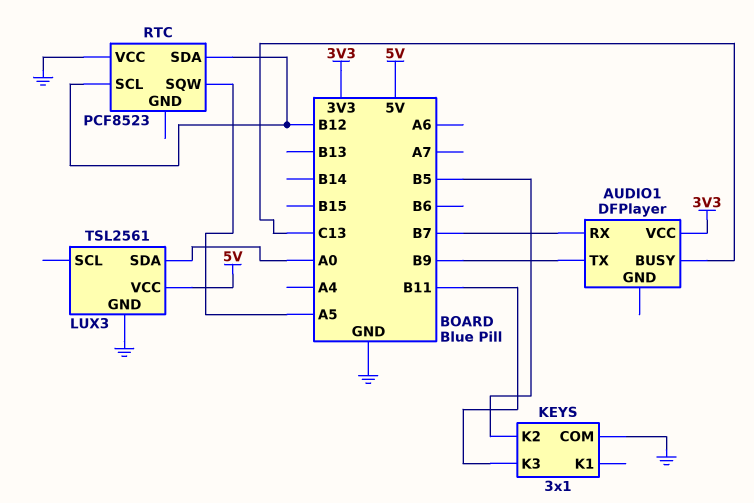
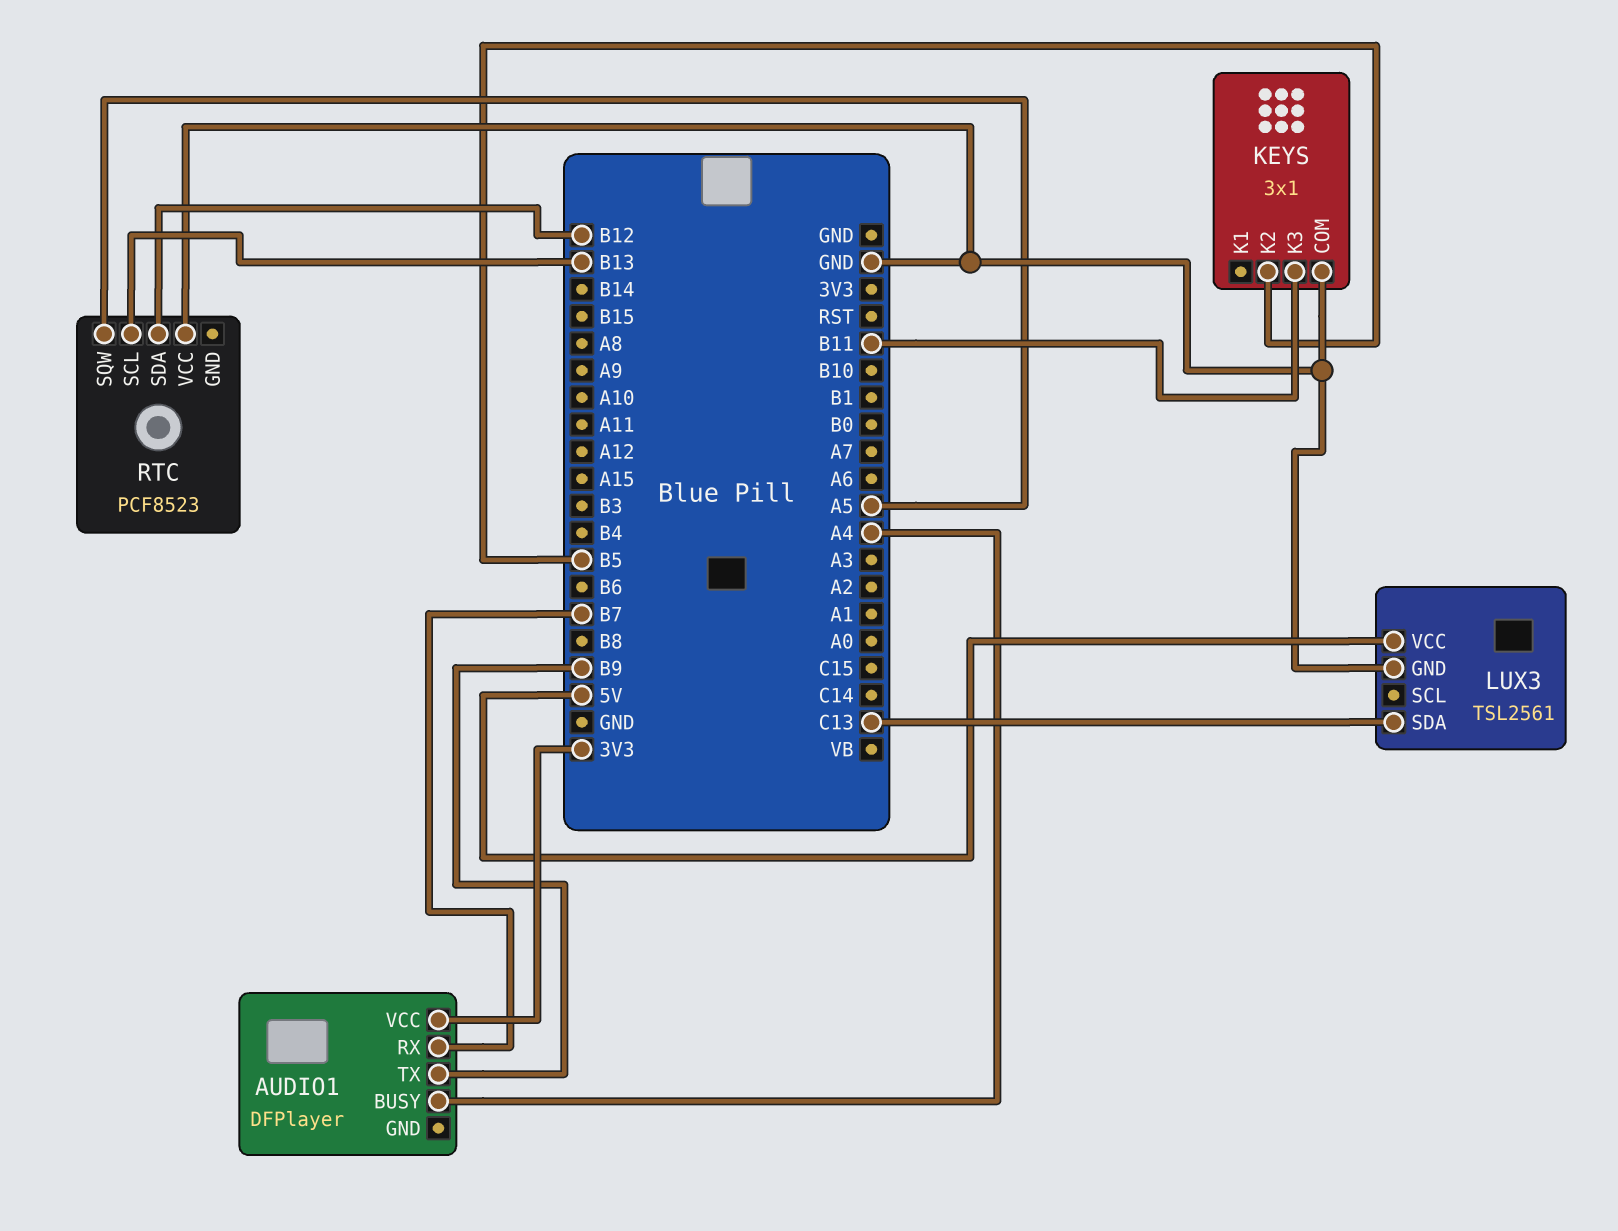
AUDIO1 pin BUSY: C13 -> A4
LUX3 pin SDA: A0 -> C13
RTC pin SCL: B12 -> B13

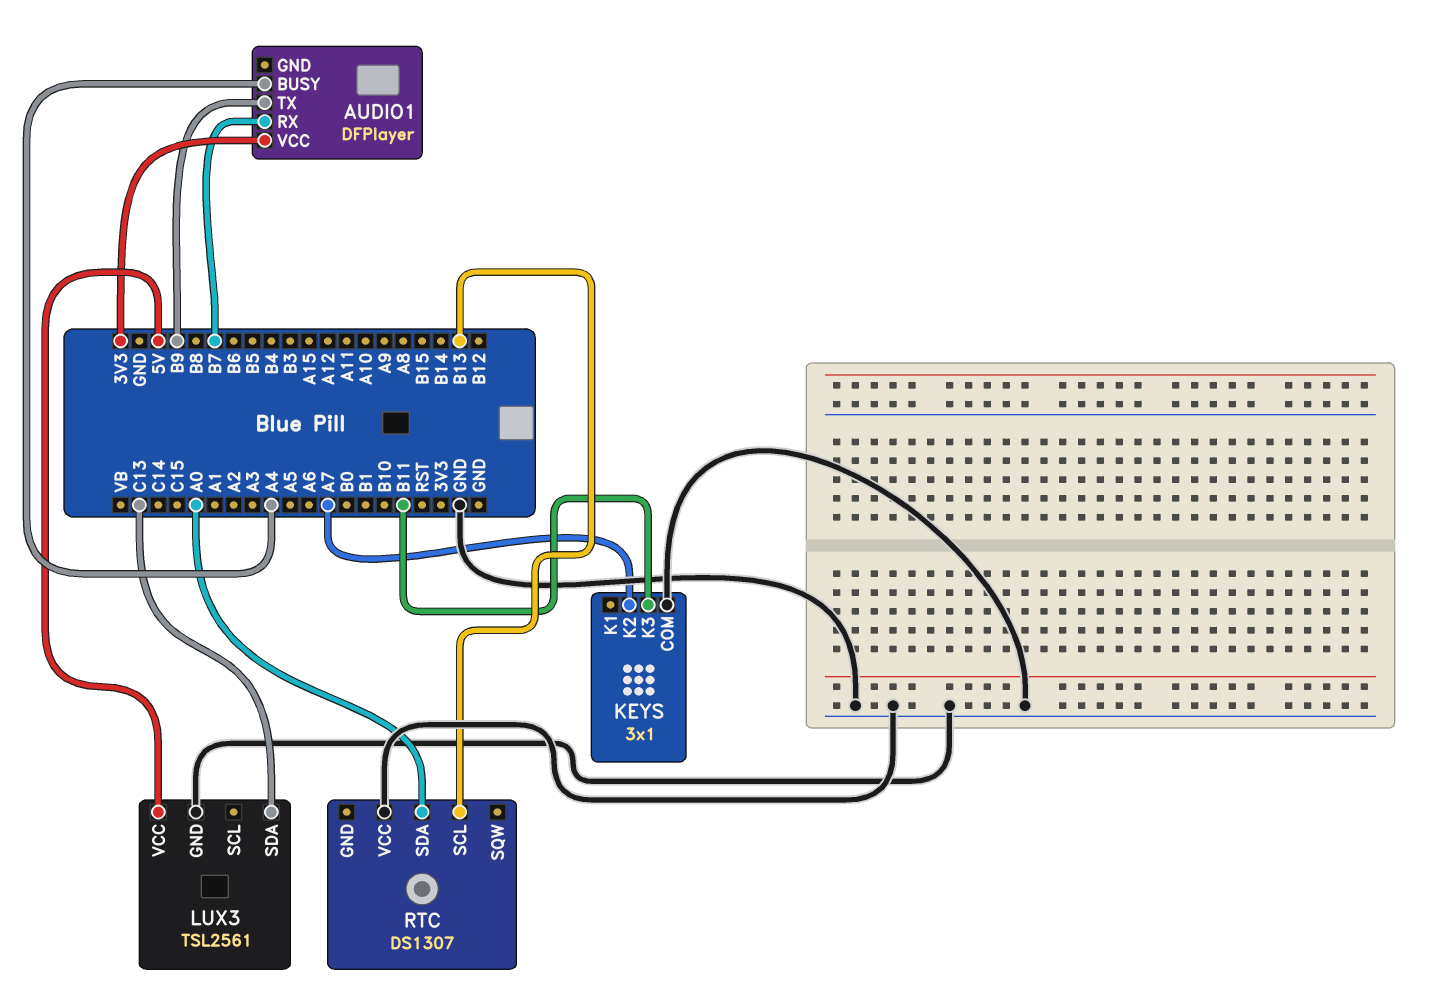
KEYS pin K2: B5 -> A7
RTC: PCF8523 -> DS1307
RTC pin SDA: B12 -> A0
RTC pin SQW: A5 -> none

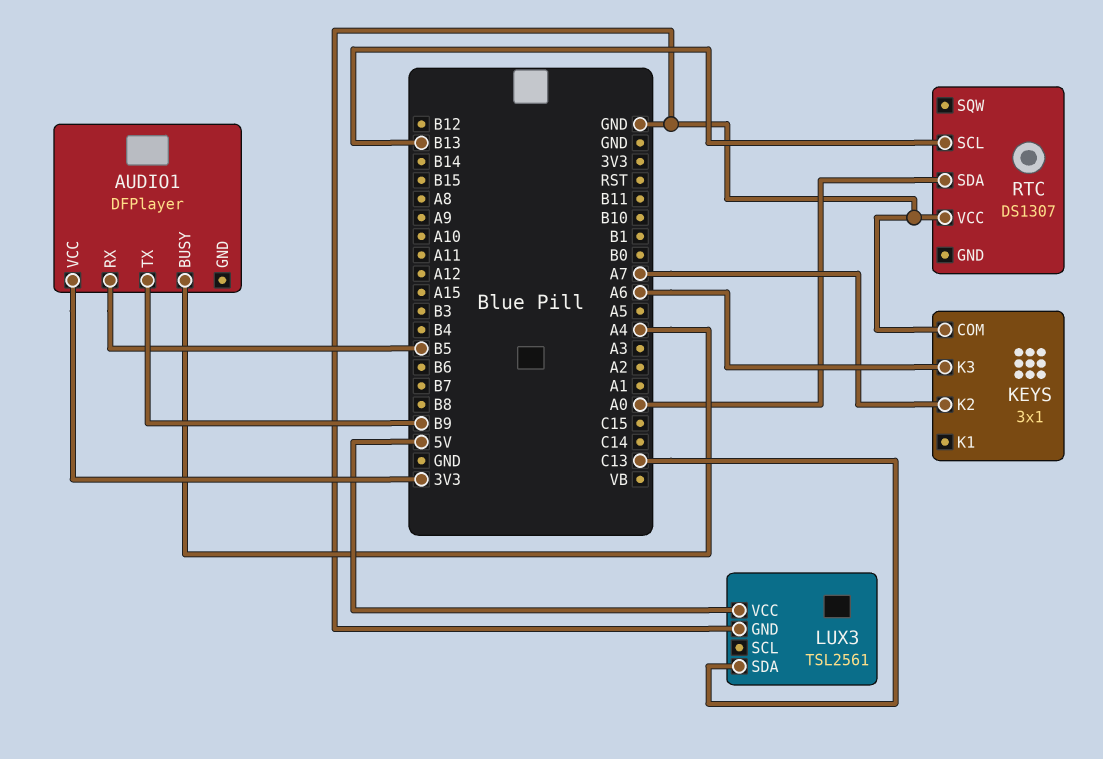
AUDIO1 pin RX: B7 -> B5
KEYS pin K3: B11 -> A6

